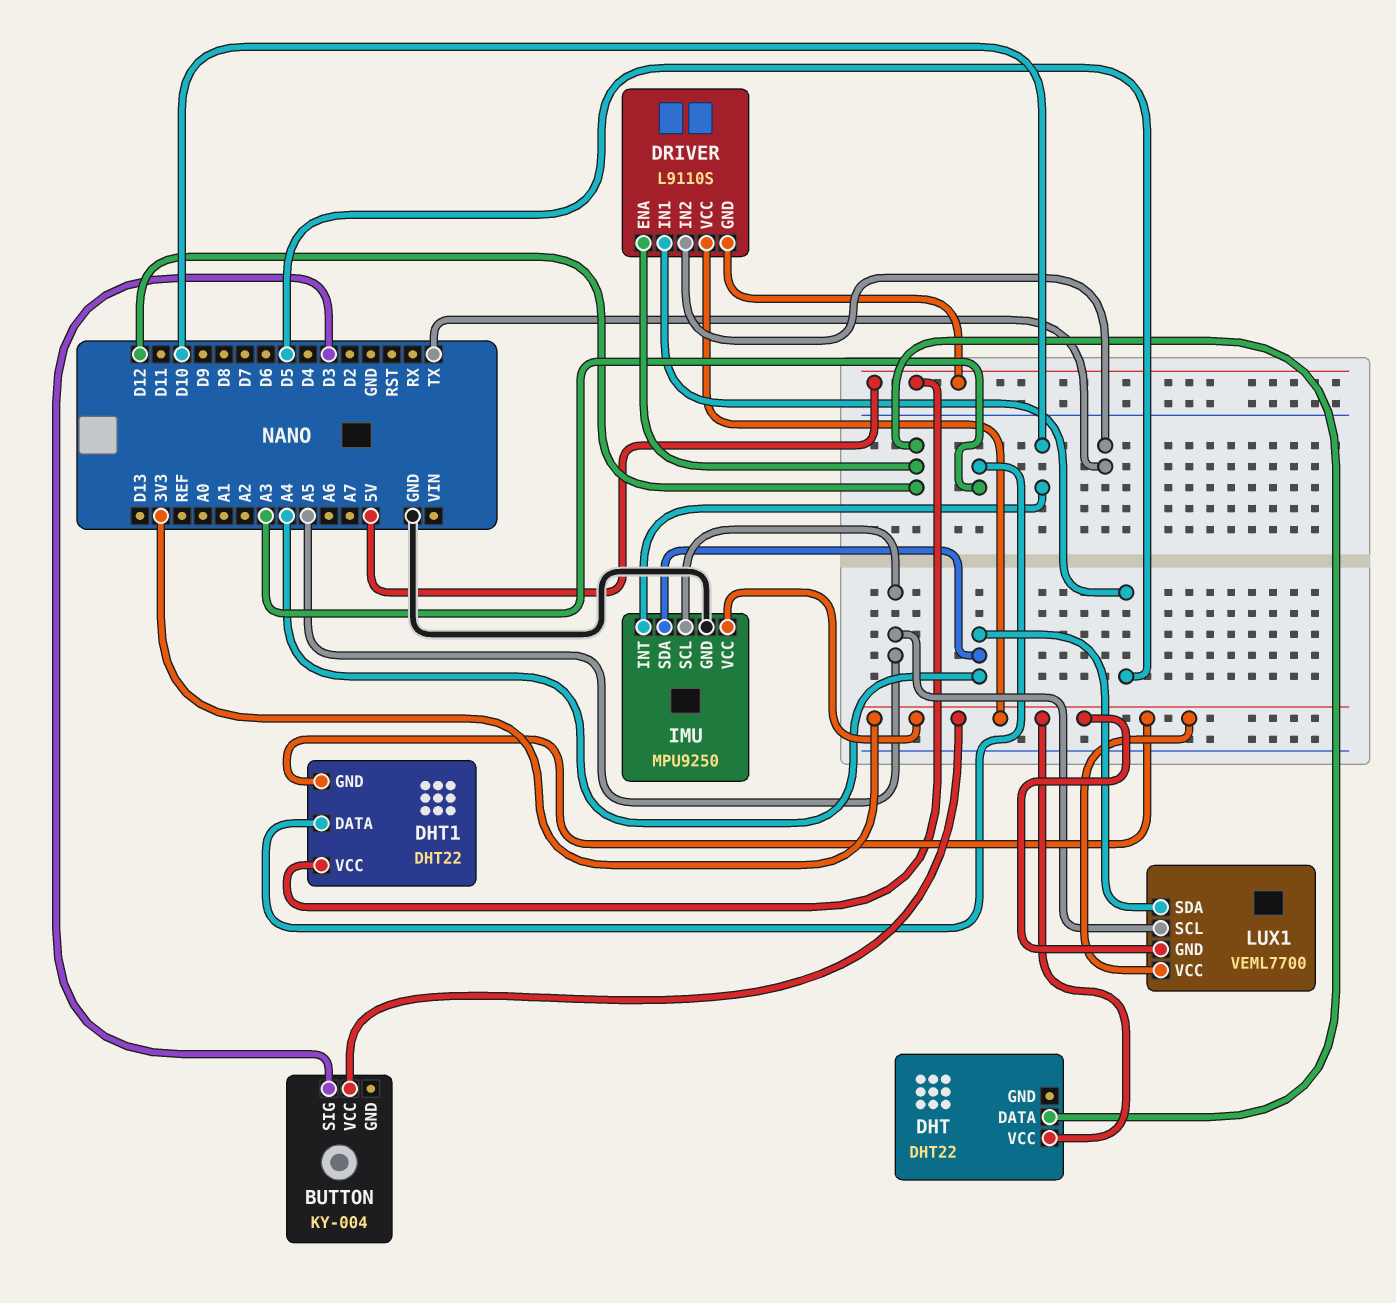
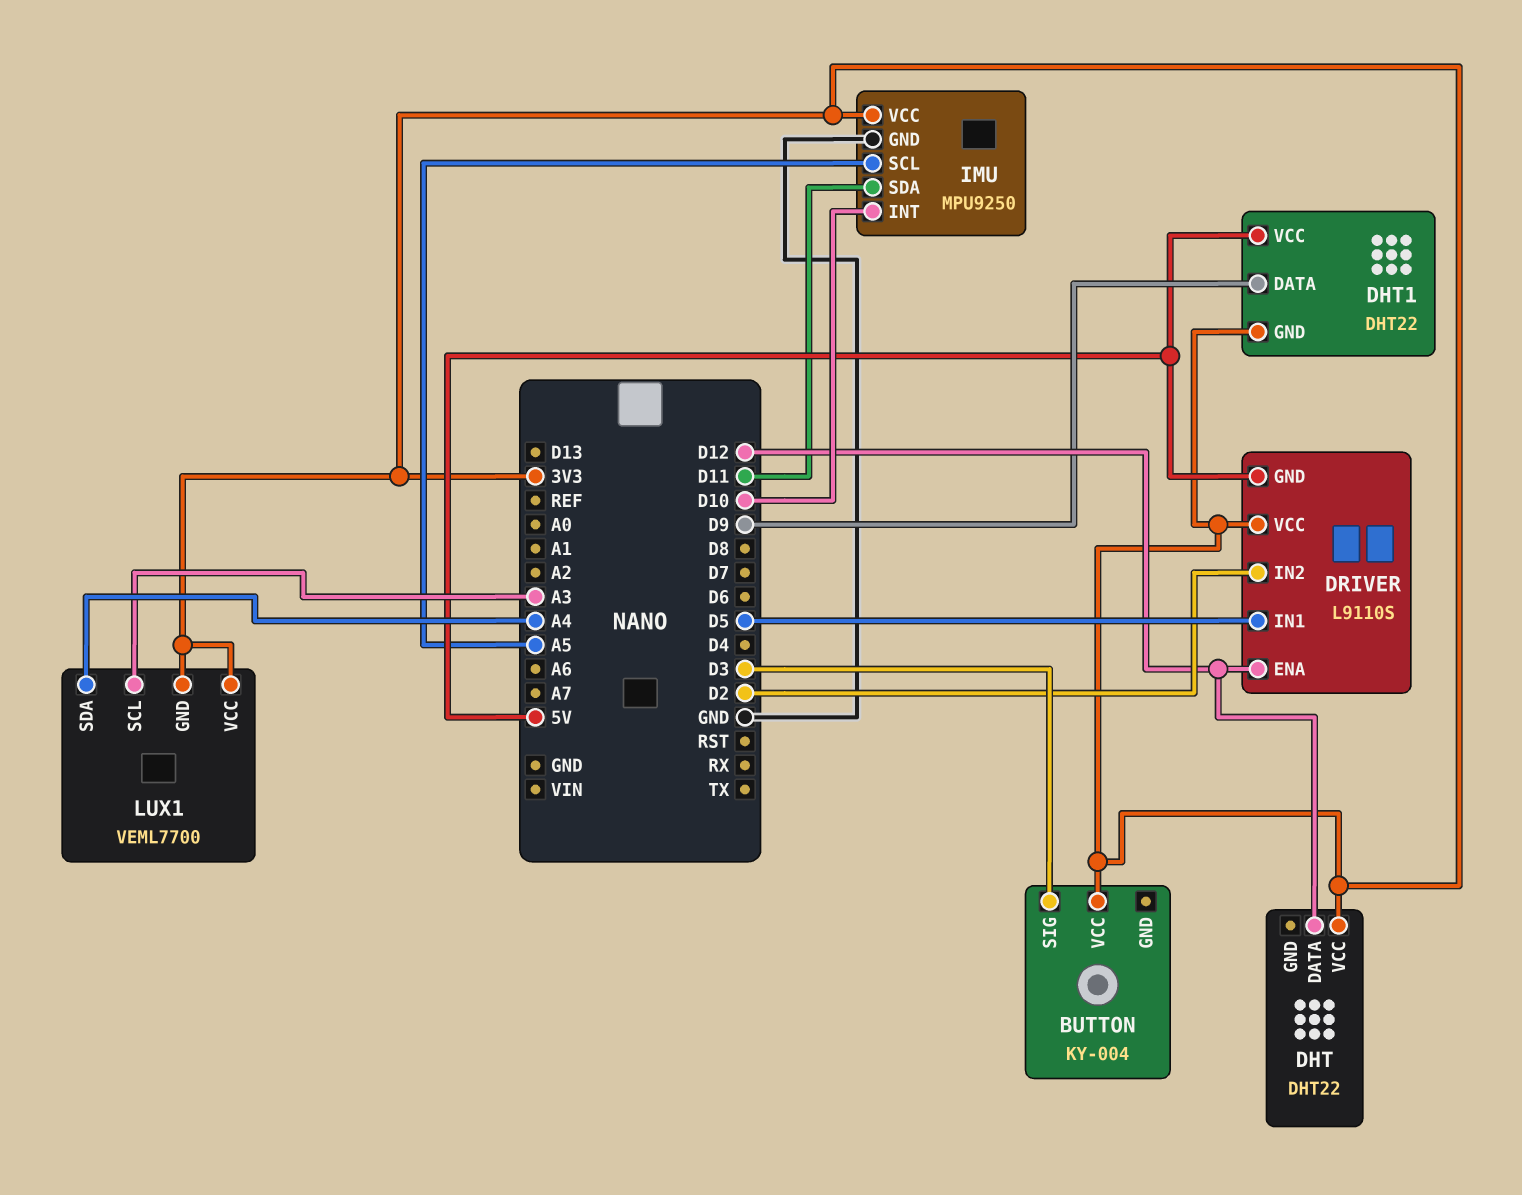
DHT1 pin DATA: A3 -> D9
DRIVER pin IN2: TX -> D2
IMU pin SDA: A4 -> D11
LUX1 pin SCL: A5 -> A3

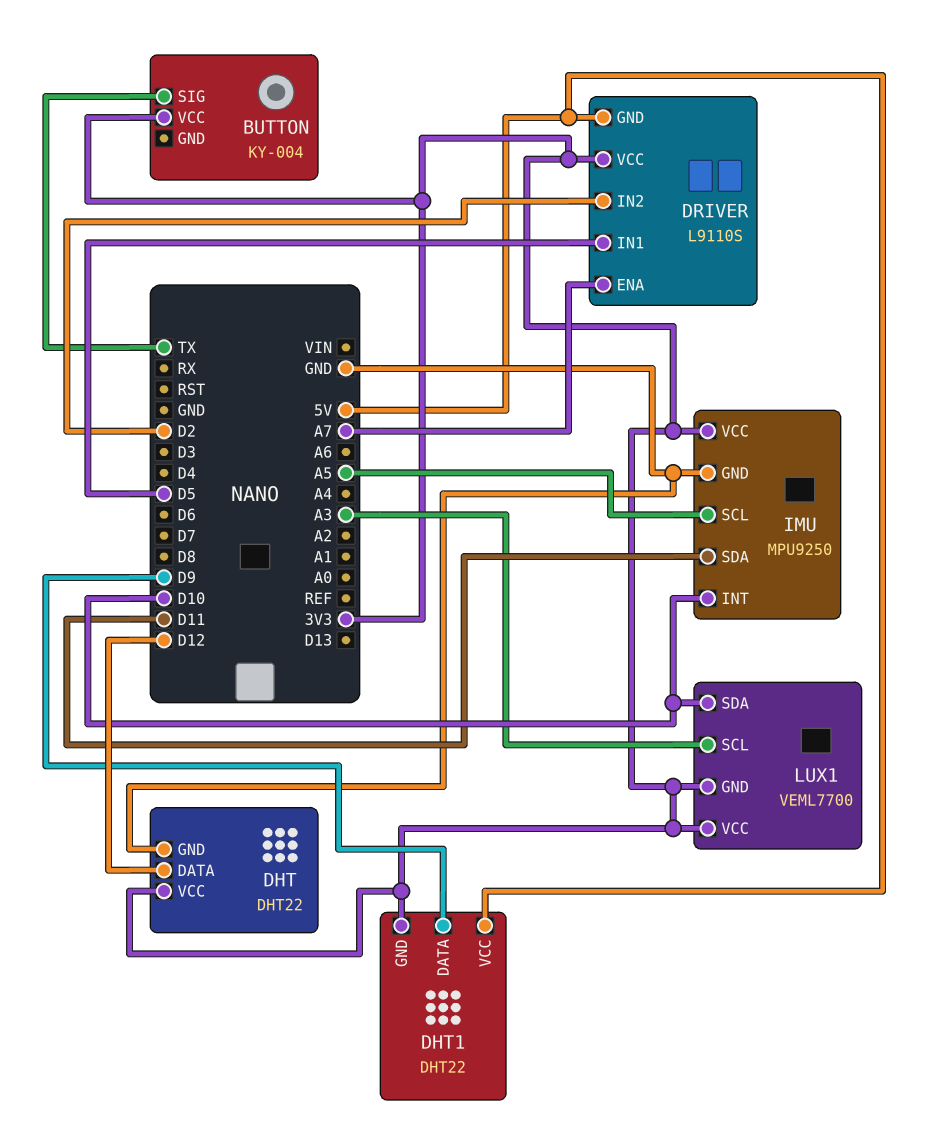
BUTTON pin SIG: D3 -> TX
DHT pin GND: none -> GND
DRIVER pin ENA: D12 -> A7
LUX1 pin SDA: A4 -> D10

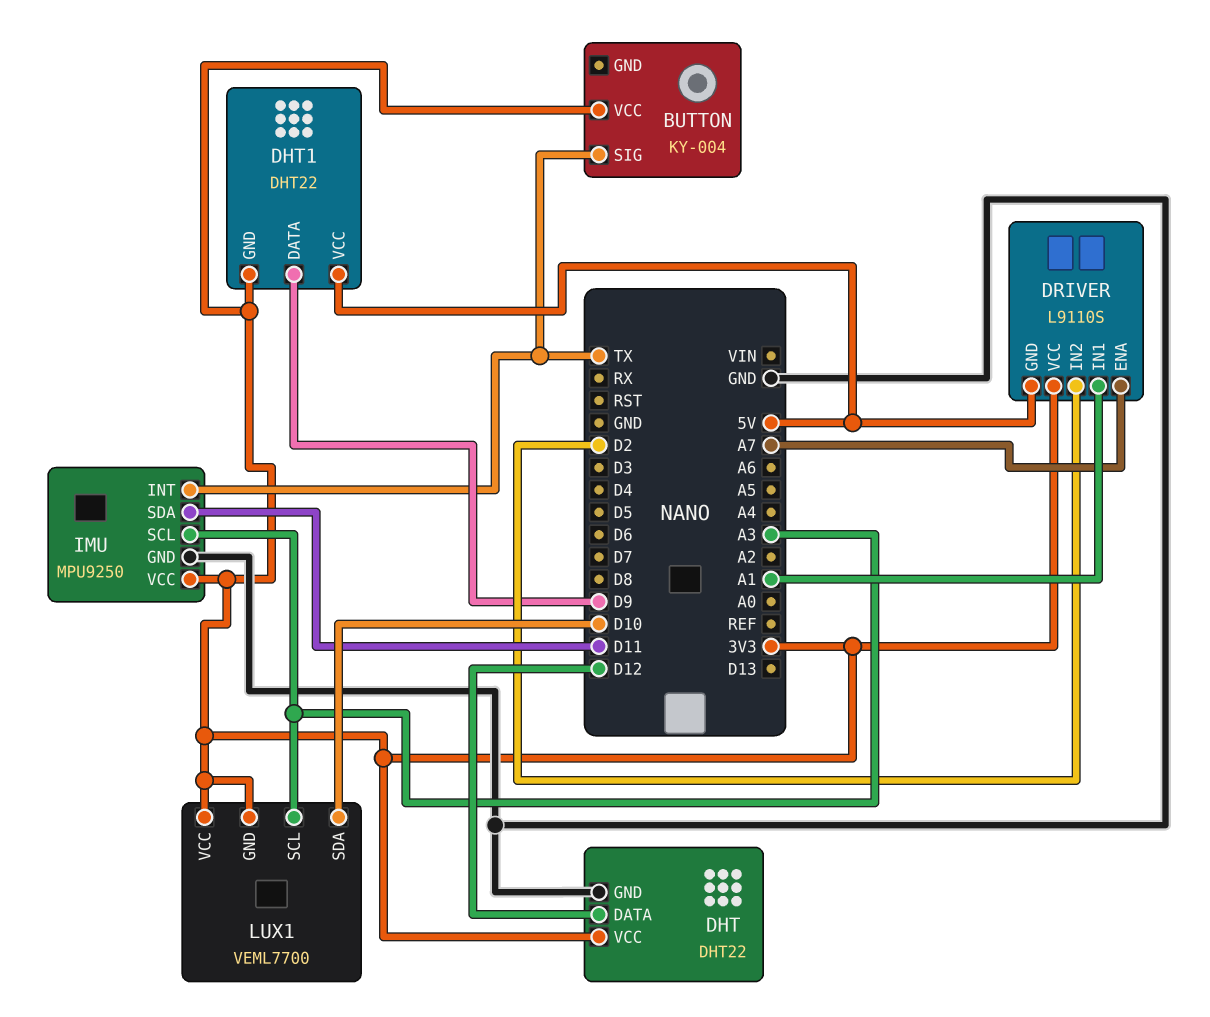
DRIVER pin IN1: D5 -> A1
IMU pin INT: D10 -> TX
IMU pin SCL: A5 -> A3

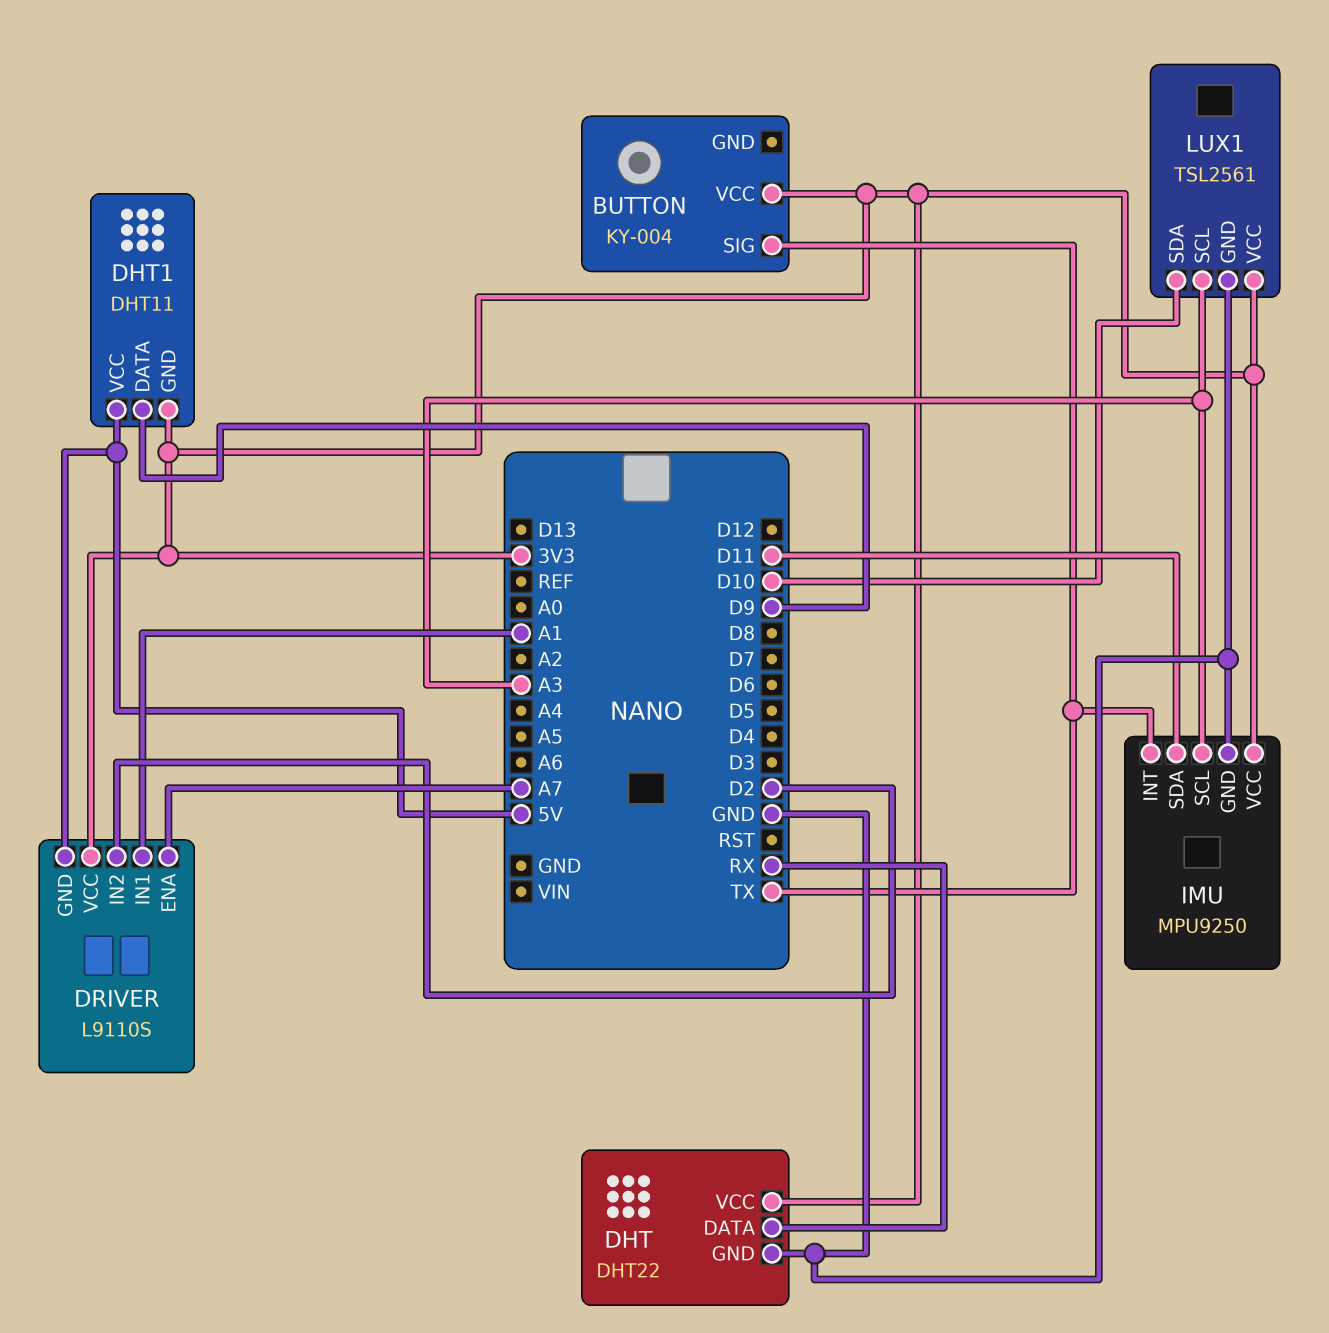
DHT pin DATA: D12 -> RX
DHT1: DHT22 -> DHT11
LUX1: VEML7700 -> TSL2561
LUX1 pin GND: 3V3 -> GND

